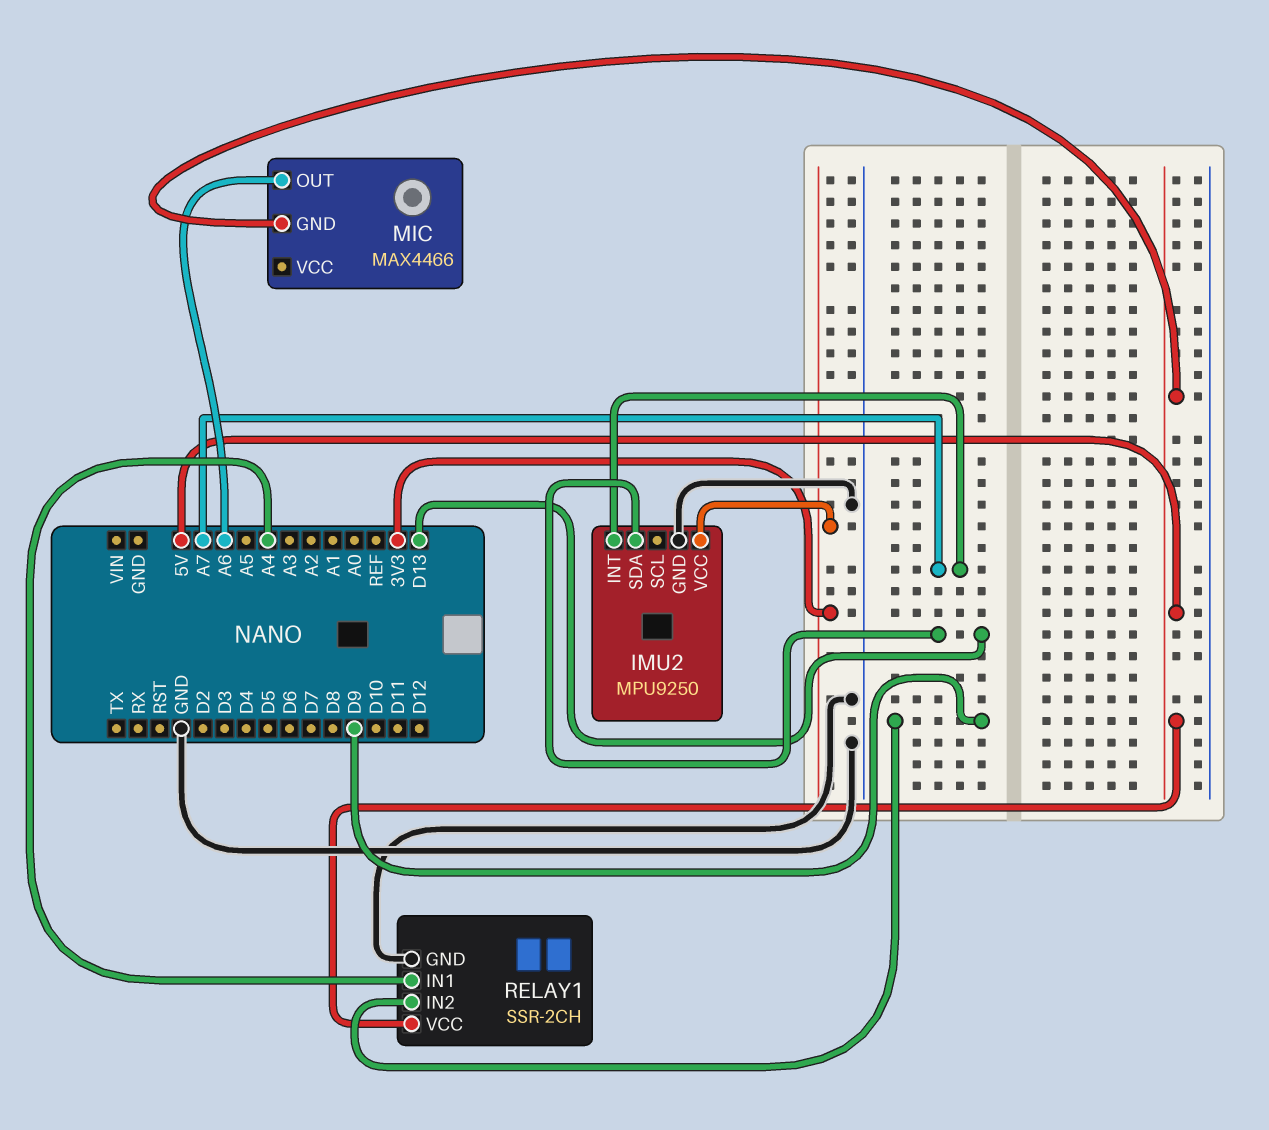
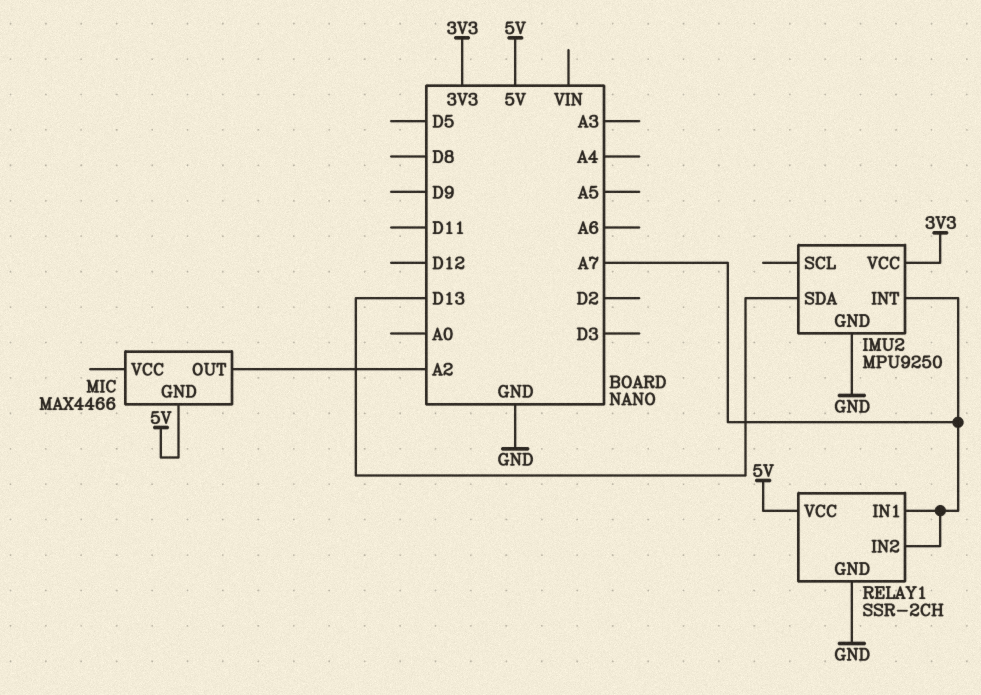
MIC pin OUT: A6 -> A2
RELAY1 pin IN1: A4 -> A7
RELAY1 pin IN2: D9 -> A7

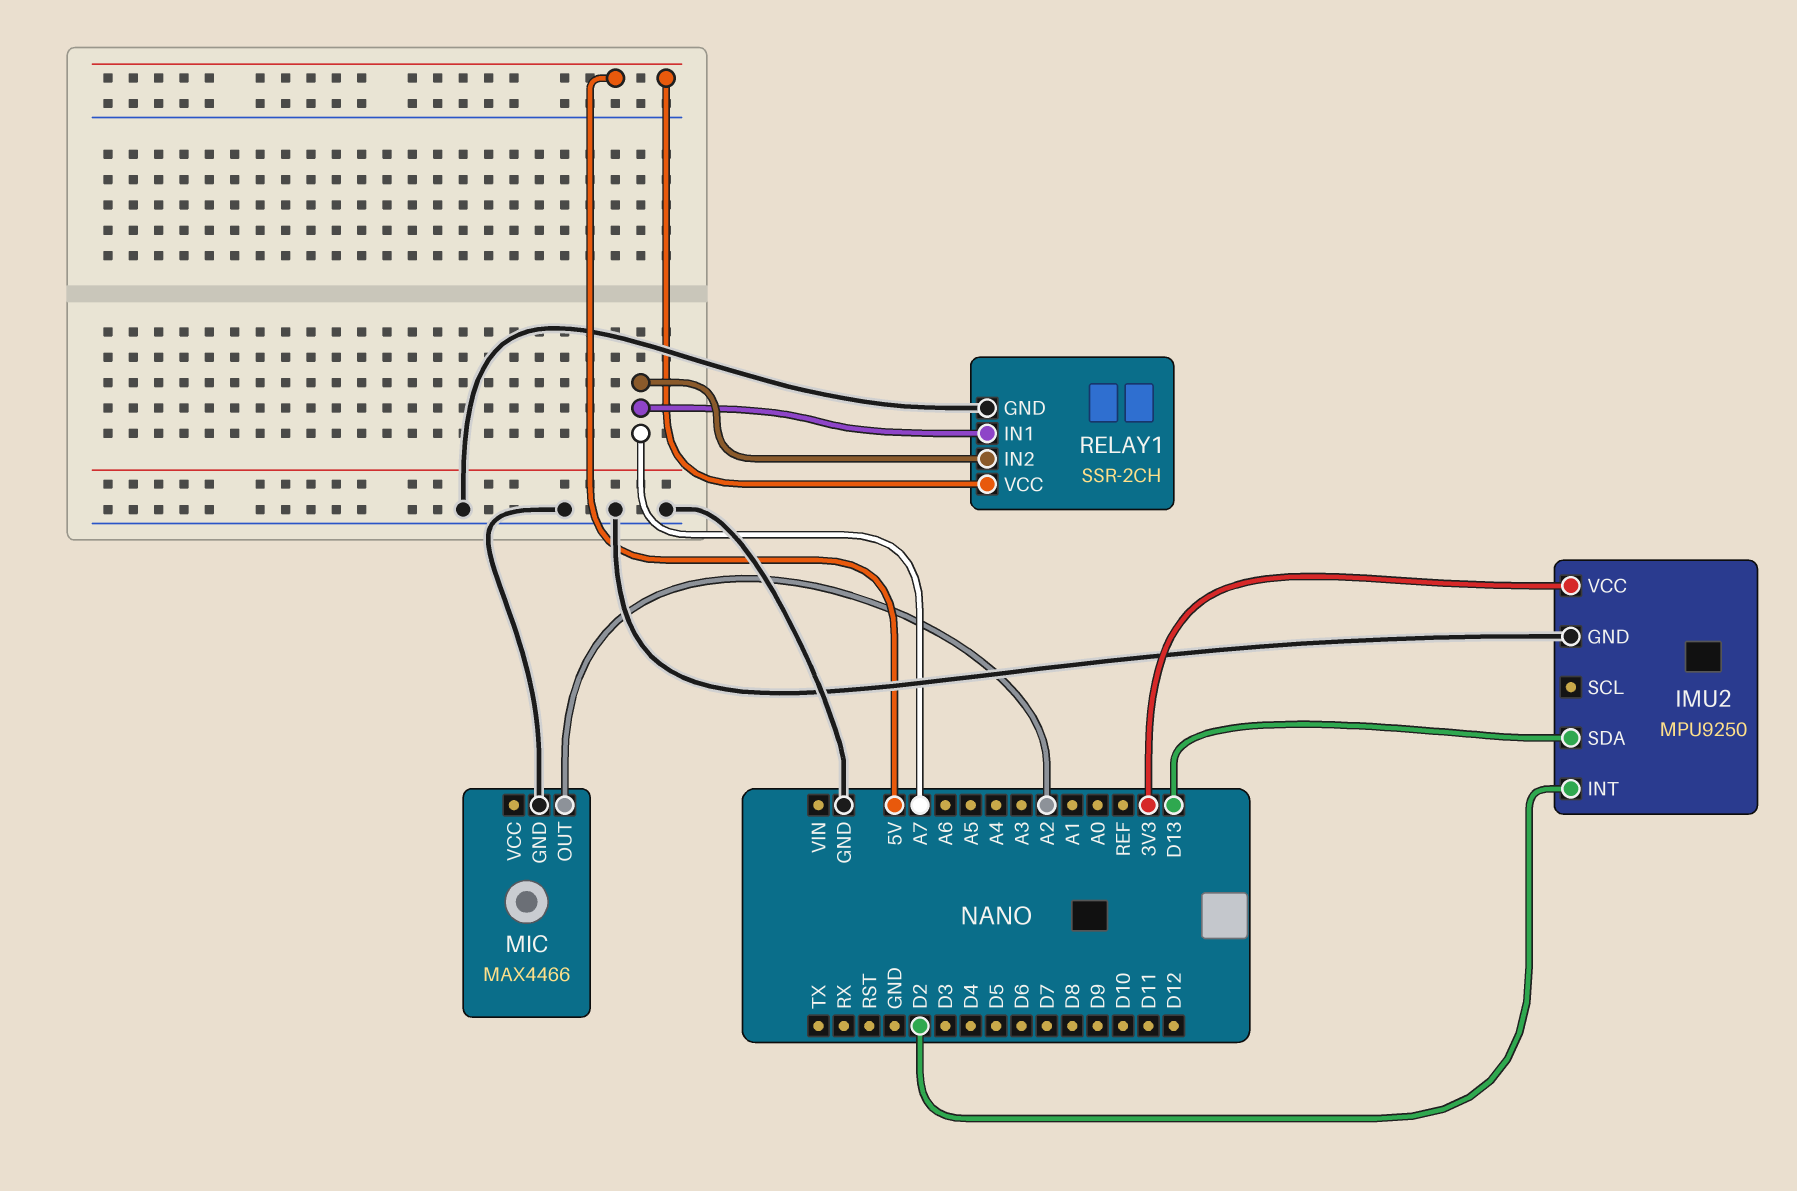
IMU2 pin INT: A7 -> D2
MIC pin GND: 5V -> GND

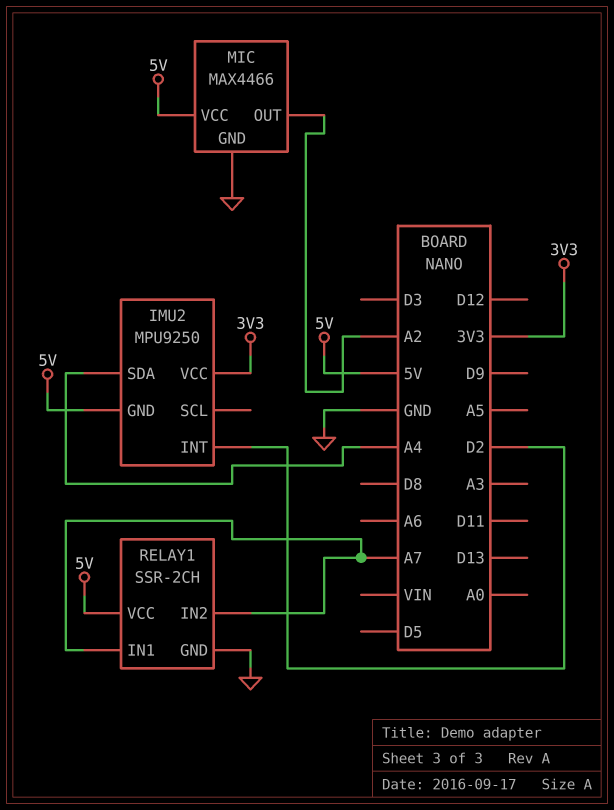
IMU2 pin GND: GND -> 5V
IMU2 pin SDA: D13 -> A4
MIC pin VCC: none -> 5V

